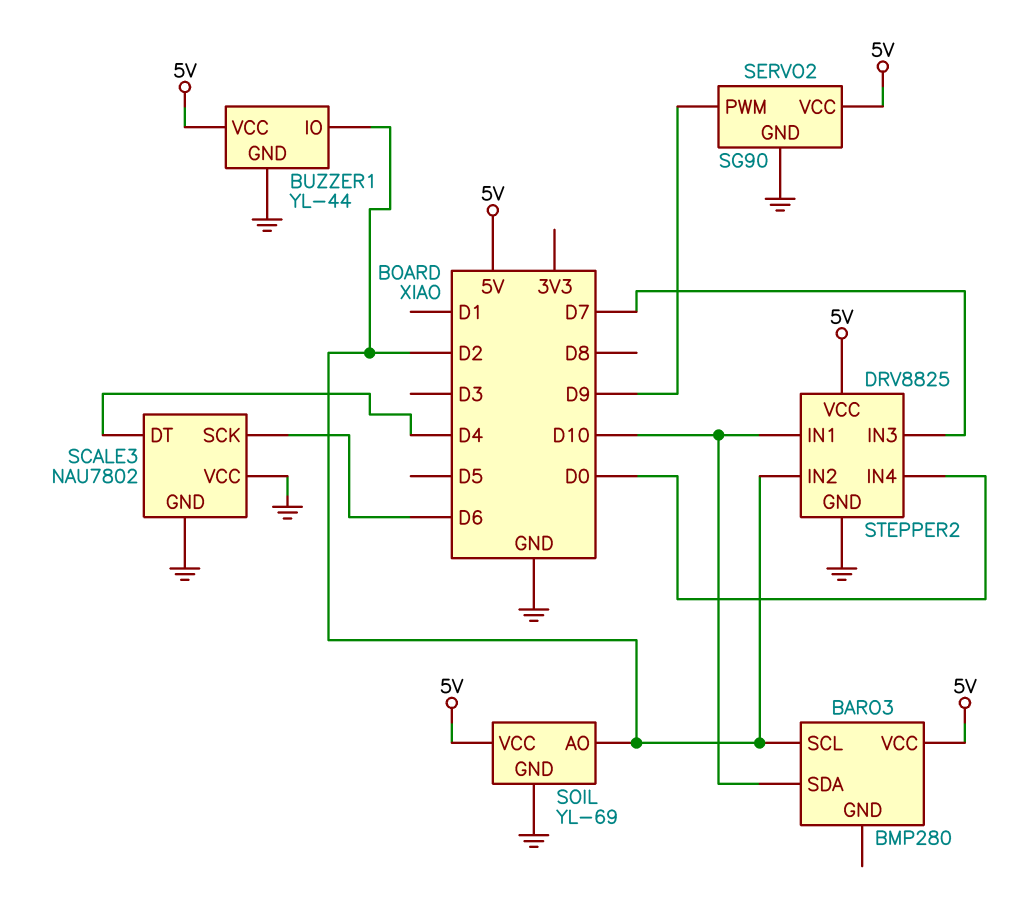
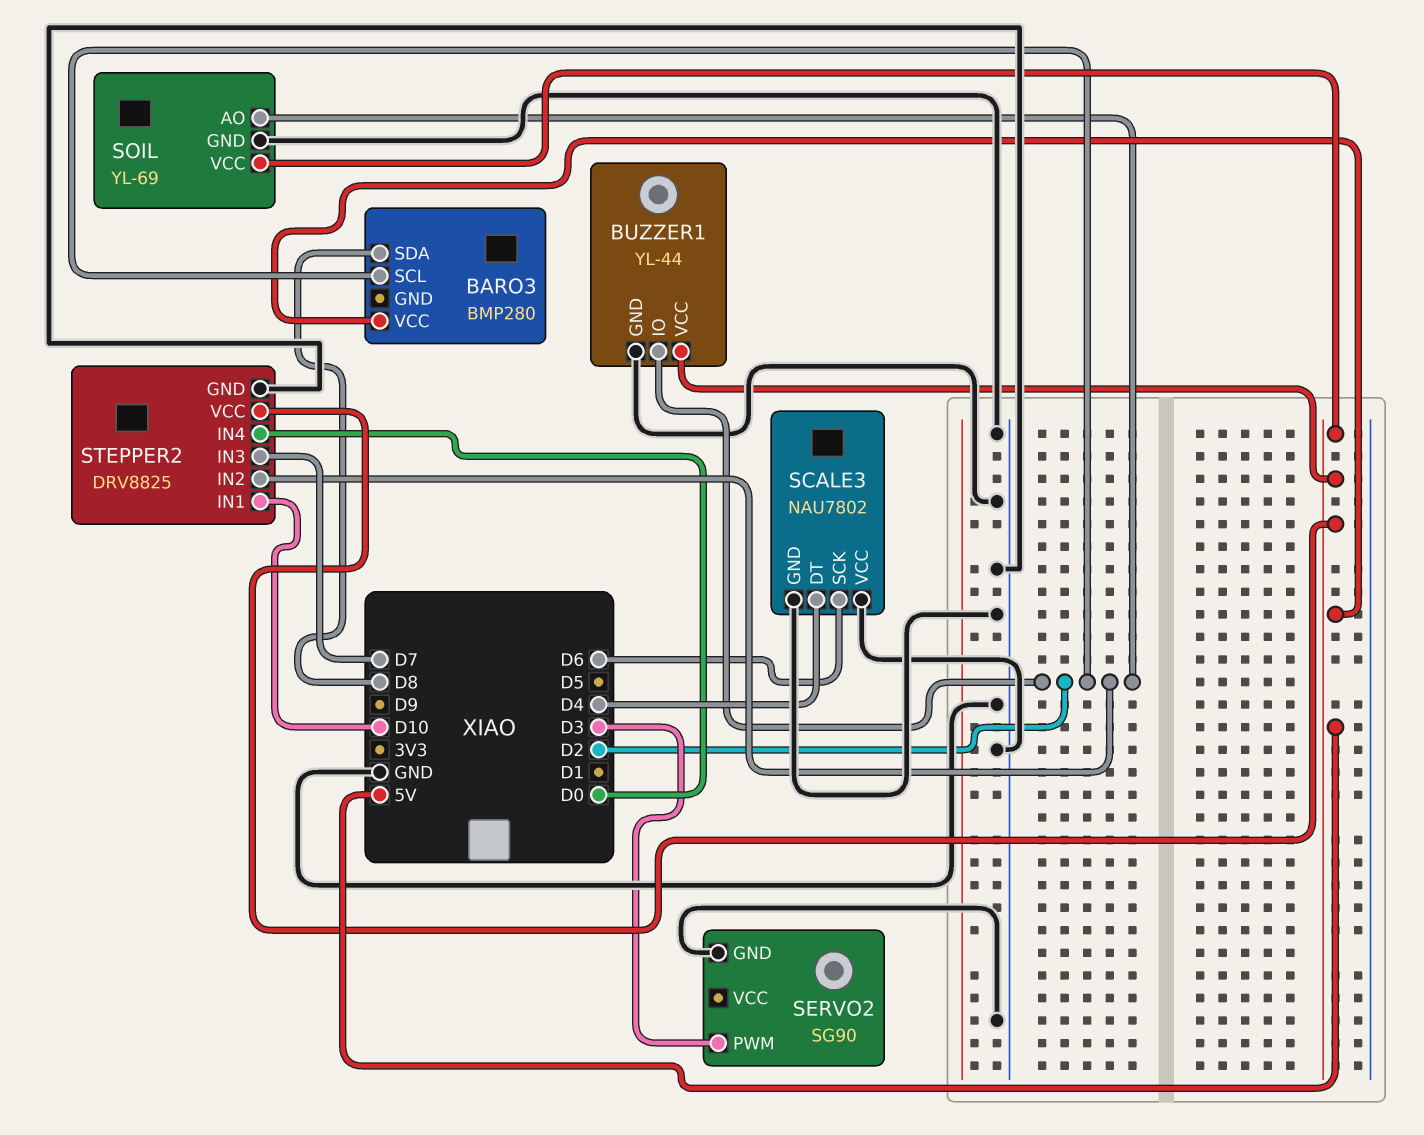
BARO3 pin SDA: D10 -> D8
SERVO2 pin PWM: D9 -> D3
SERVO2 pin VCC: 5V -> none

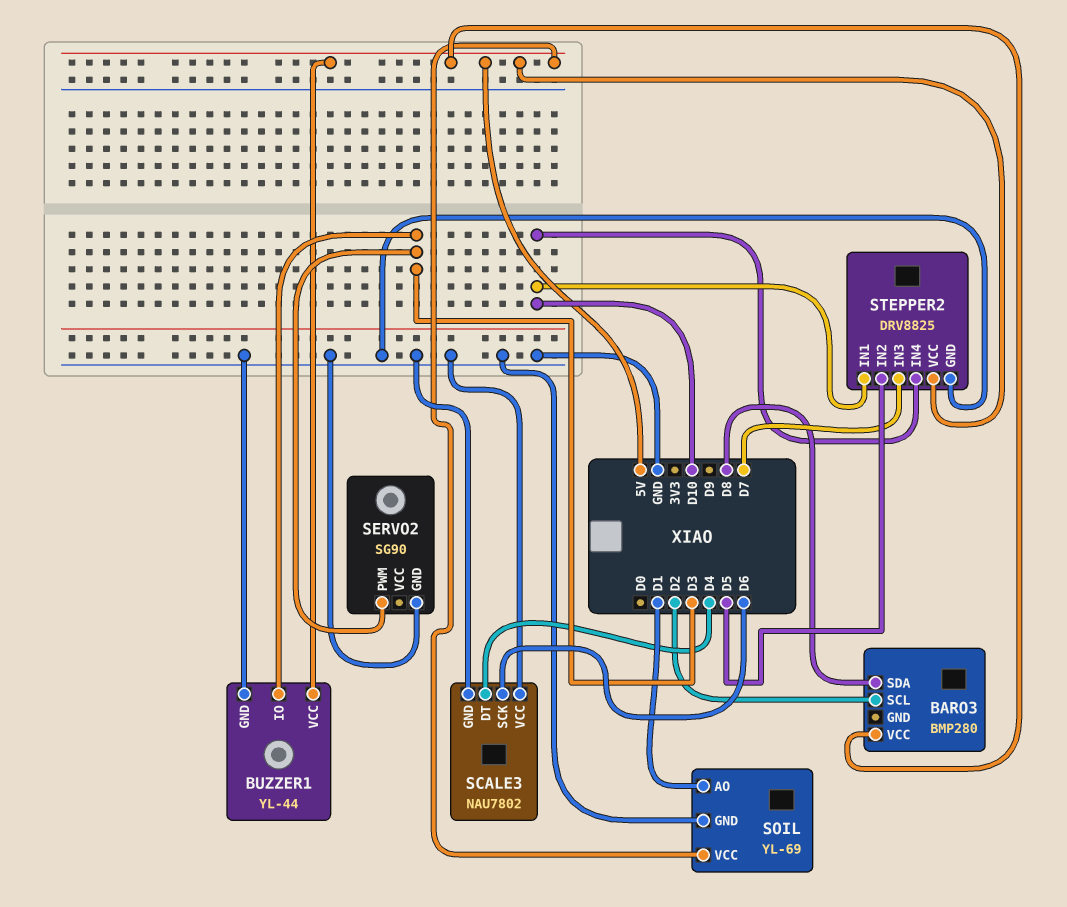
BUZZER1 pin IO: D2 -> D3
SOIL pin AO: D2 -> D1
STEPPER2 pin IN2: D2 -> D5
STEPPER2 pin IN4: D0 -> D10

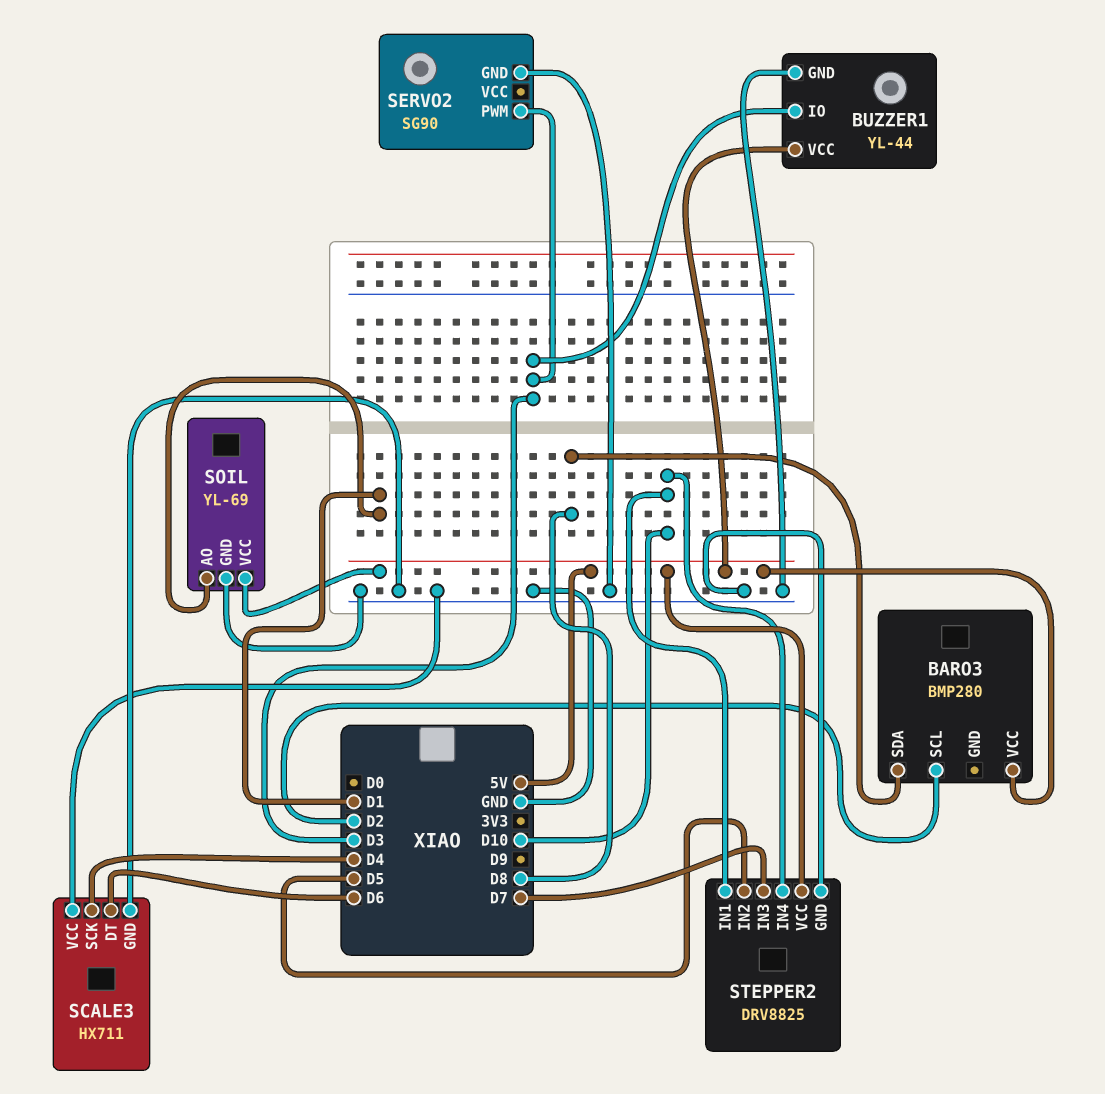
SCALE3: NAU7802 -> HX711
SCALE3 pin DT: D4 -> D6
SCALE3 pin SCK: D6 -> D4

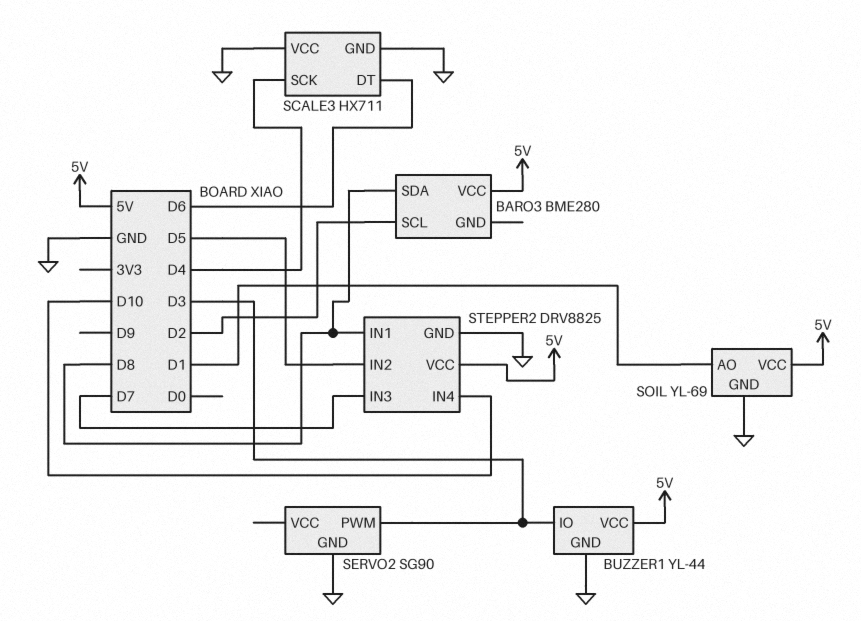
BARO3: BMP280 -> BME280
STEPPER2 pin IN1: D10 -> D8

